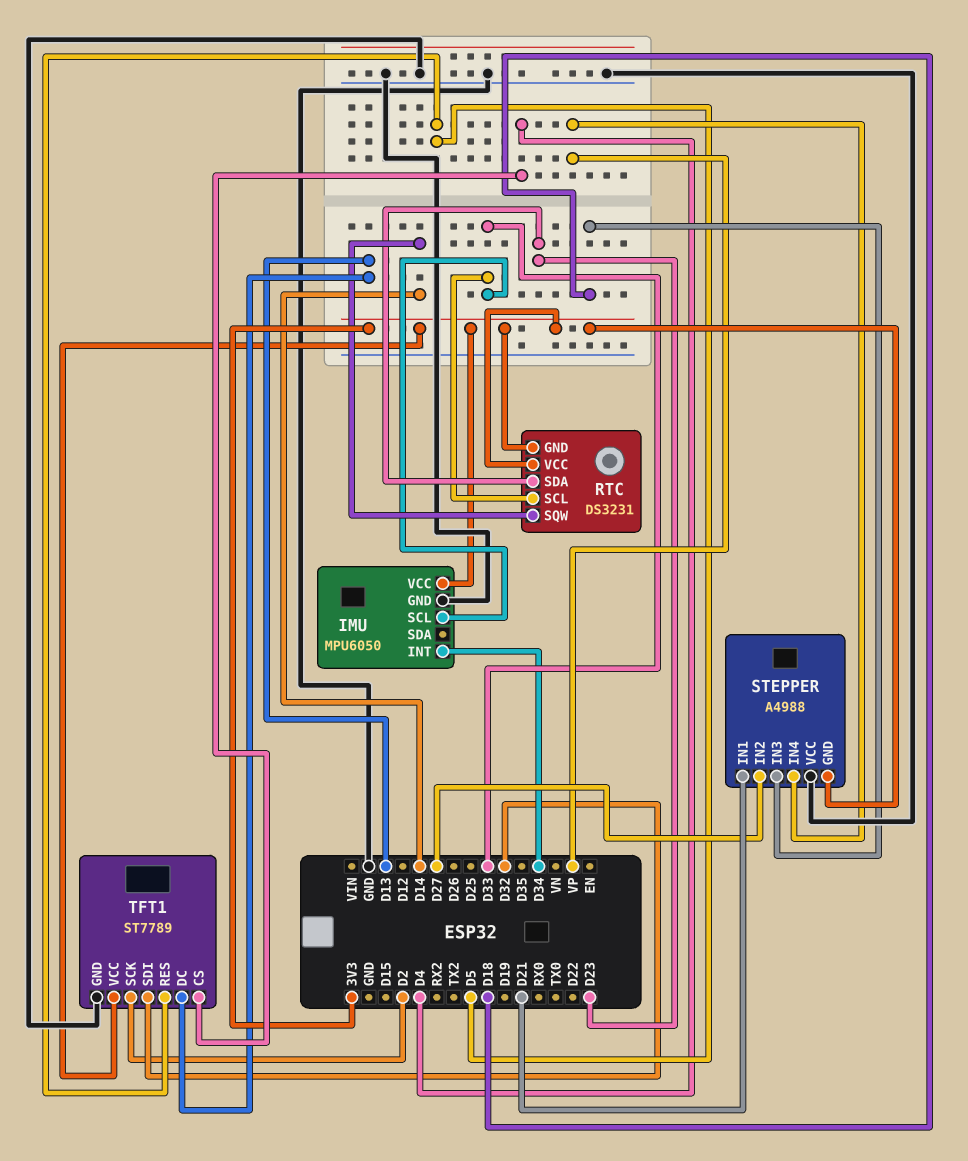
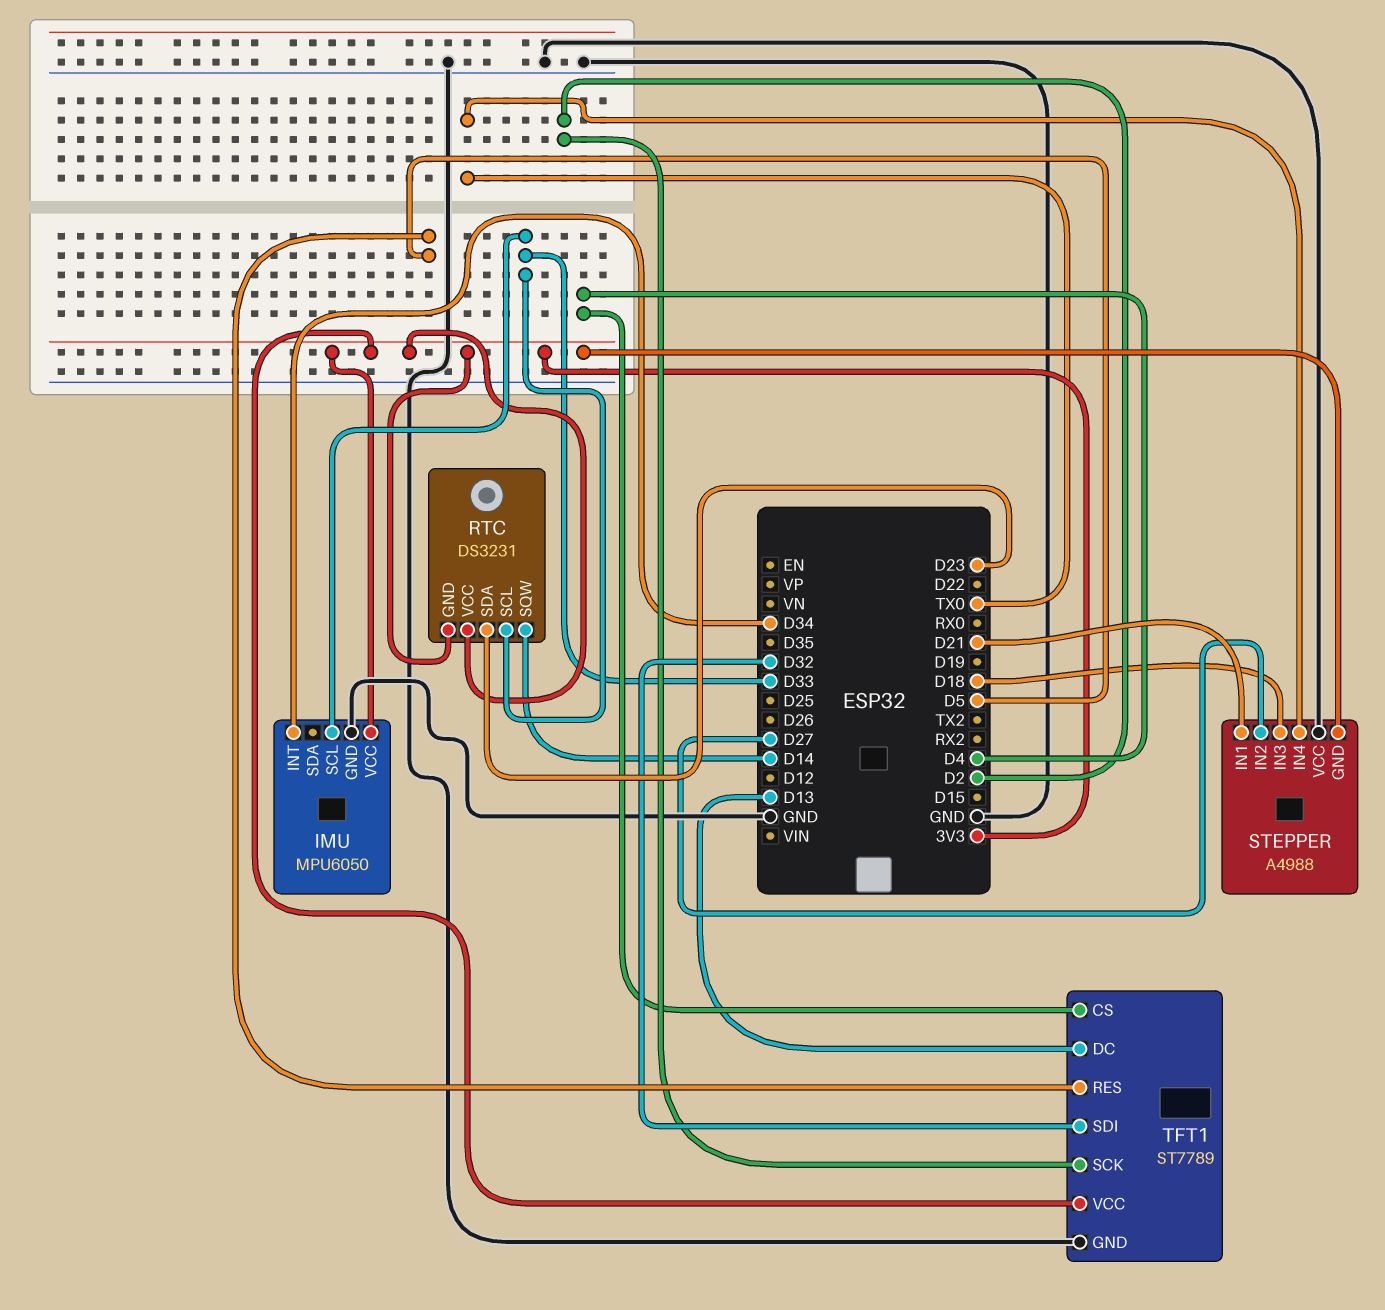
STEPPER pin IN4: VP -> TX0

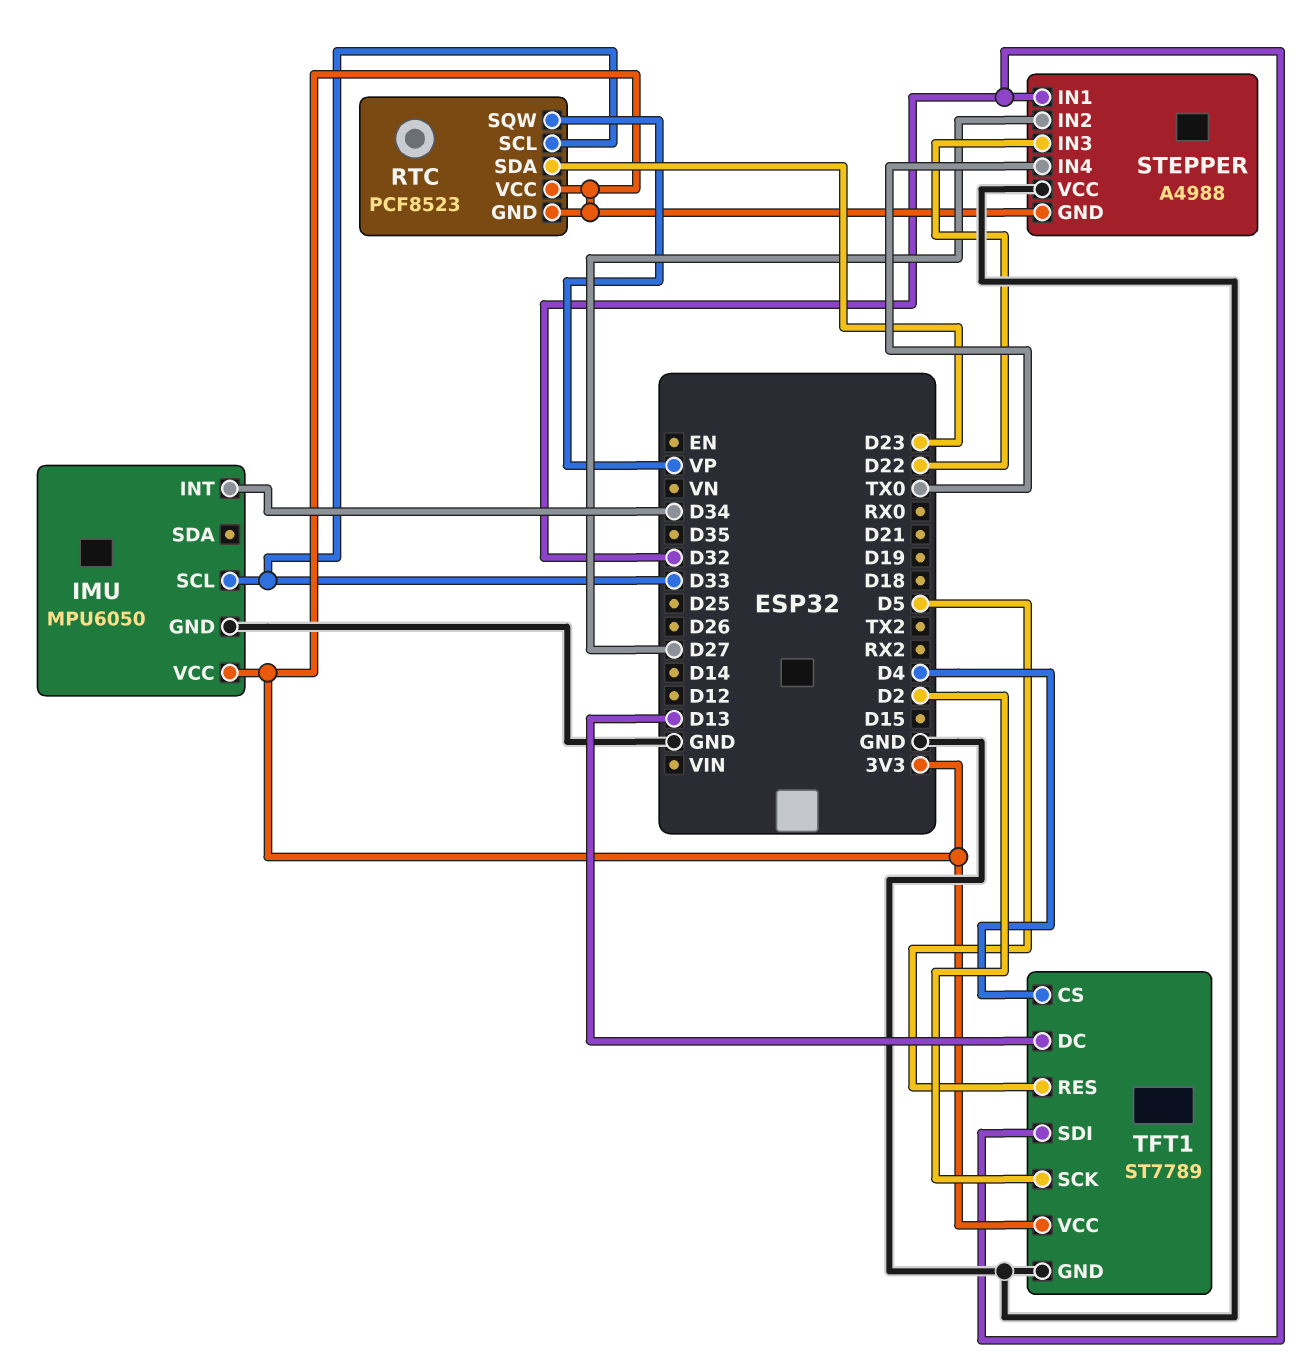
RTC: DS3231 -> PCF8523
RTC pin SQW: D14 -> VP
STEPPER pin IN1: D21 -> D32
STEPPER pin IN3: D18 -> D22

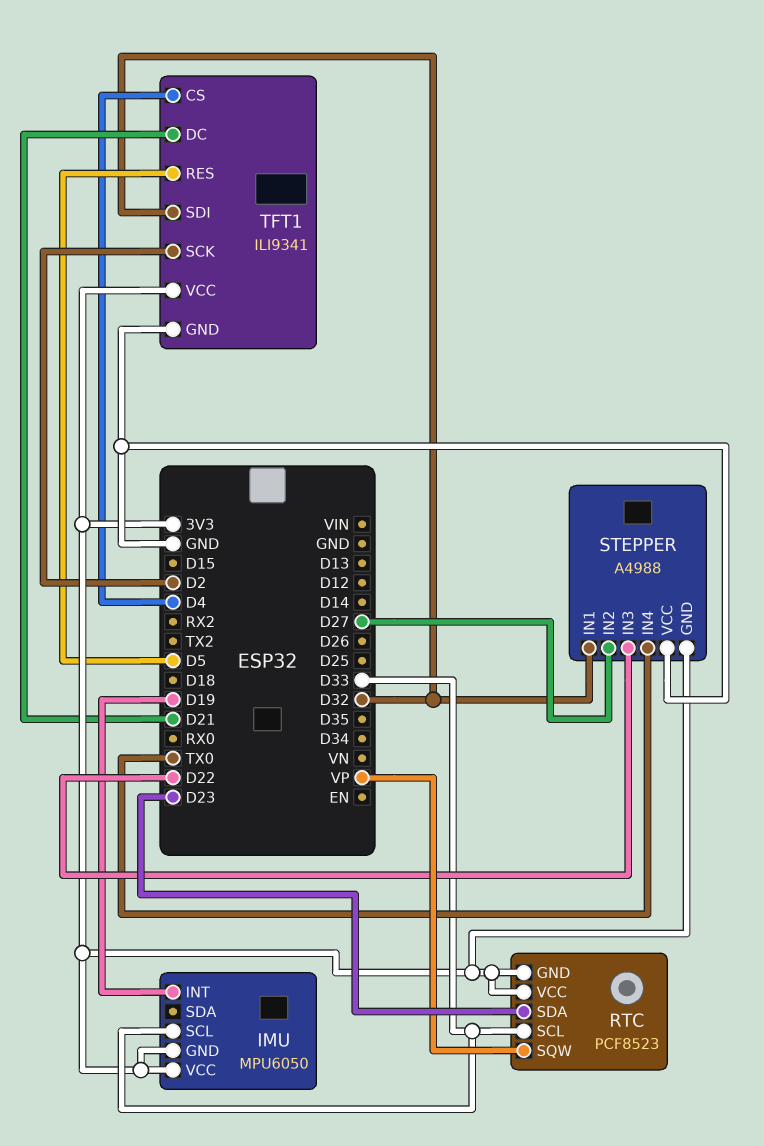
IMU pin GND: GND -> 3V3
IMU pin INT: D34 -> D19
TFT1: ST7789 -> ILI9341
TFT1 pin DC: D13 -> D21

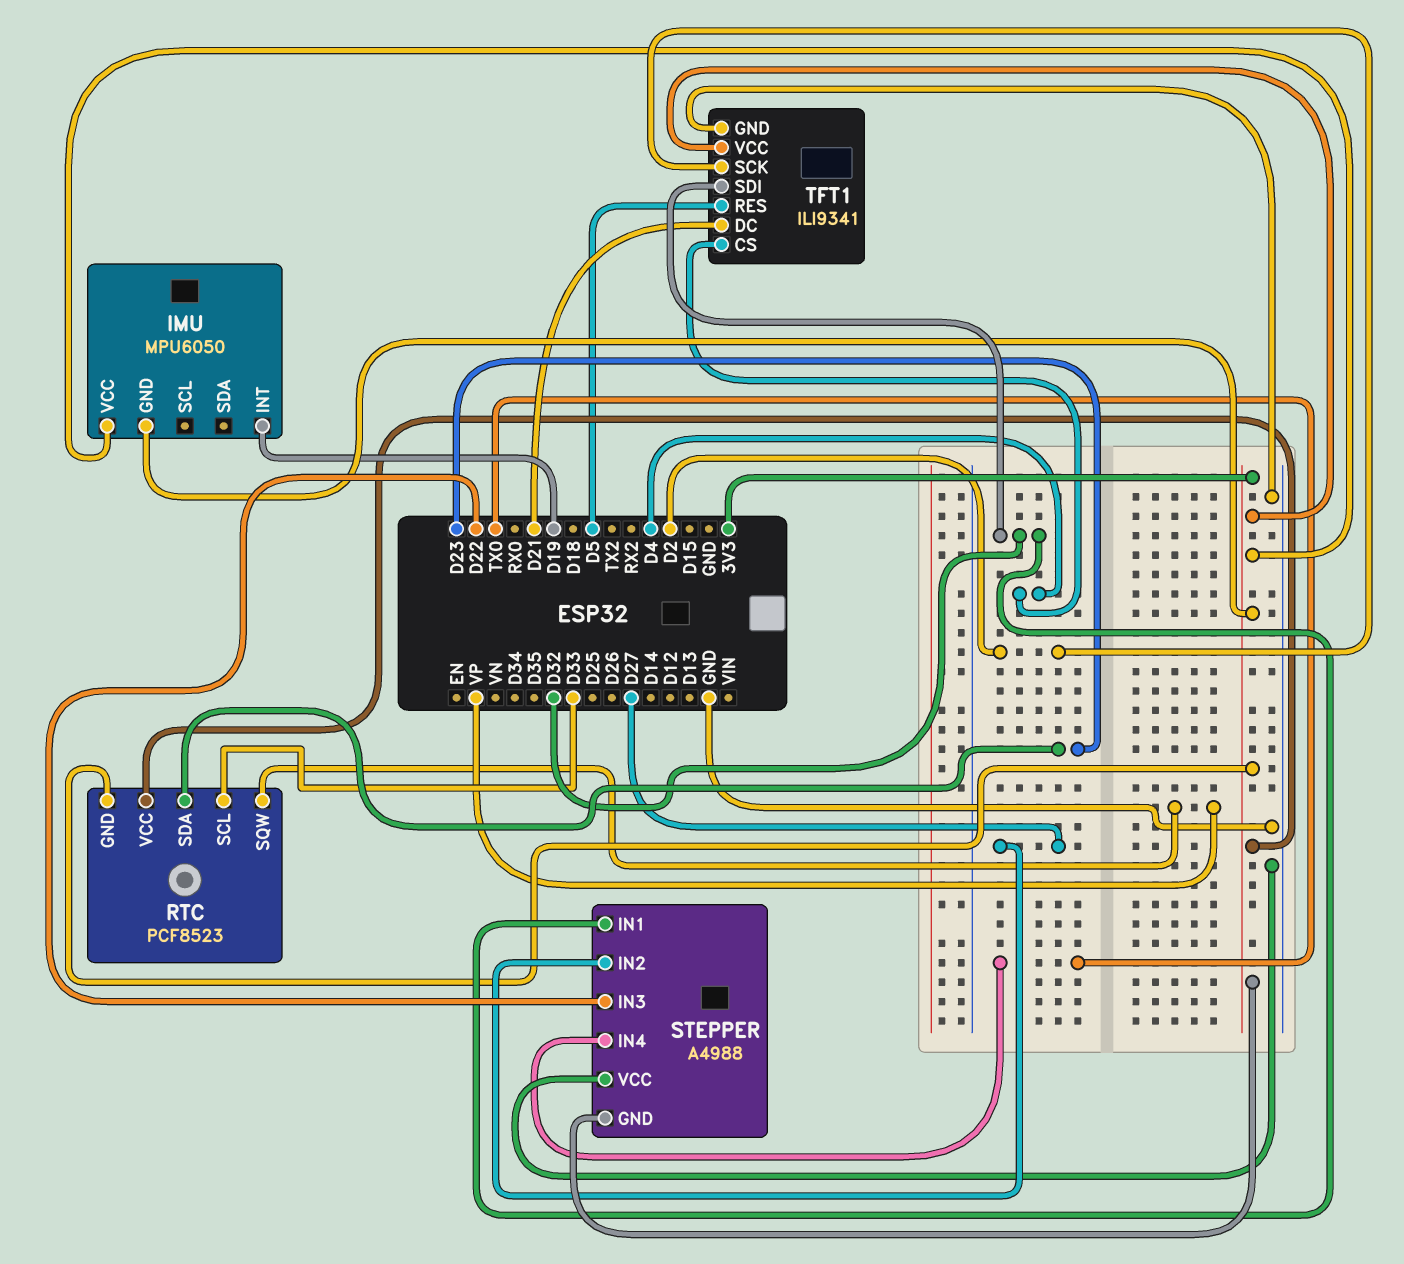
IMU pin SCL: D33 -> none

